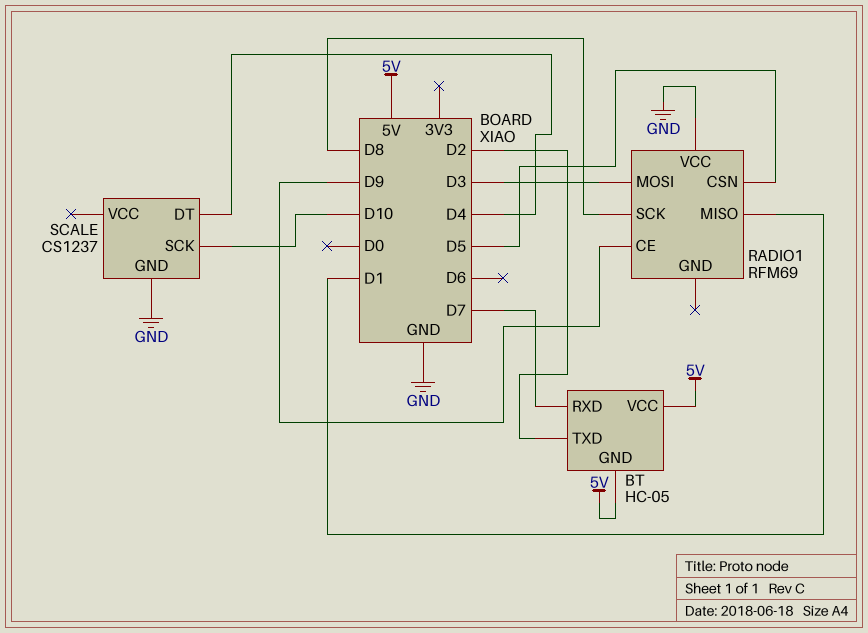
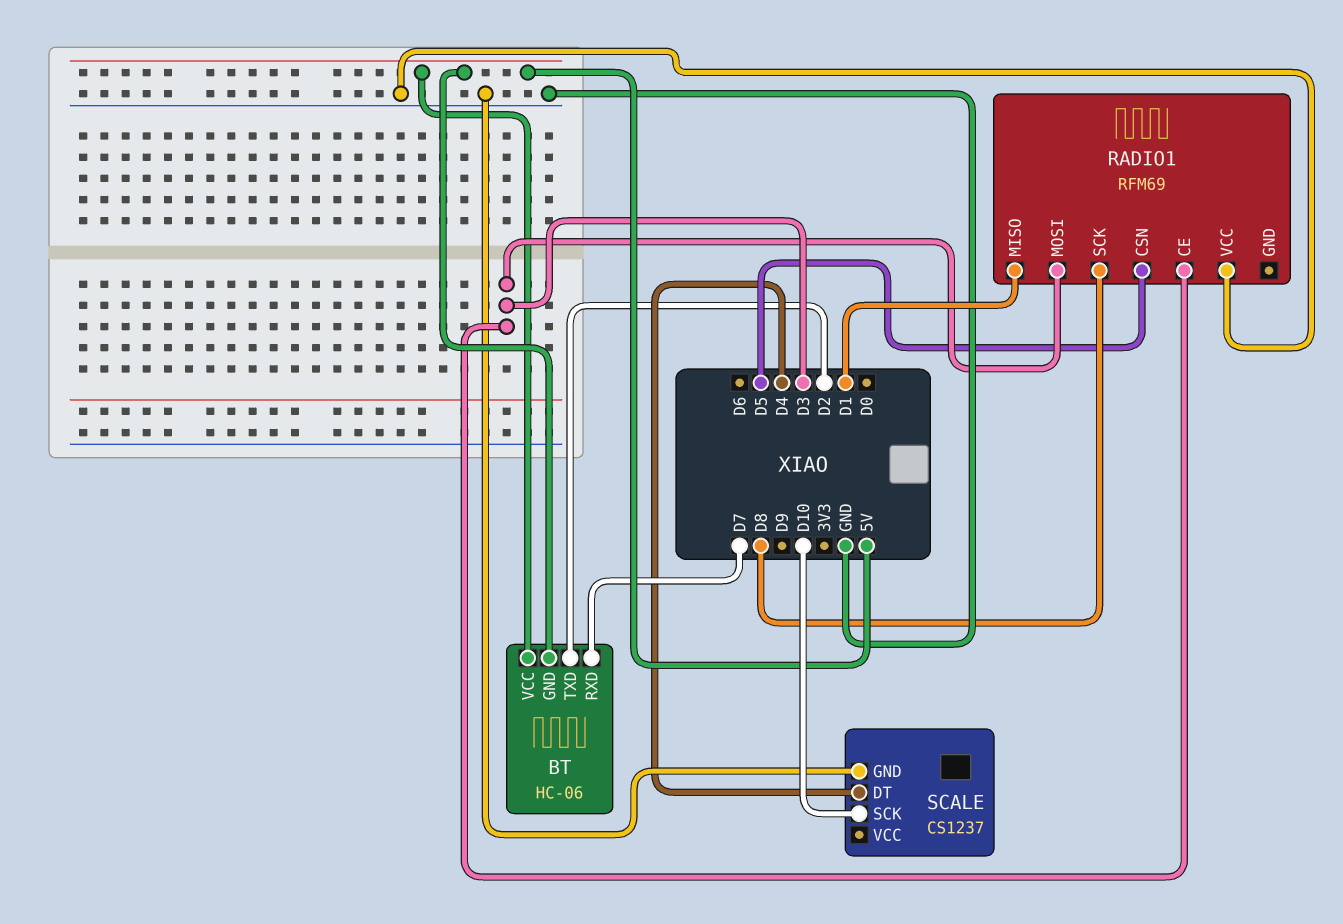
BT: HC-05 -> HC-06
RADIO1 pin CE: D9 -> D3

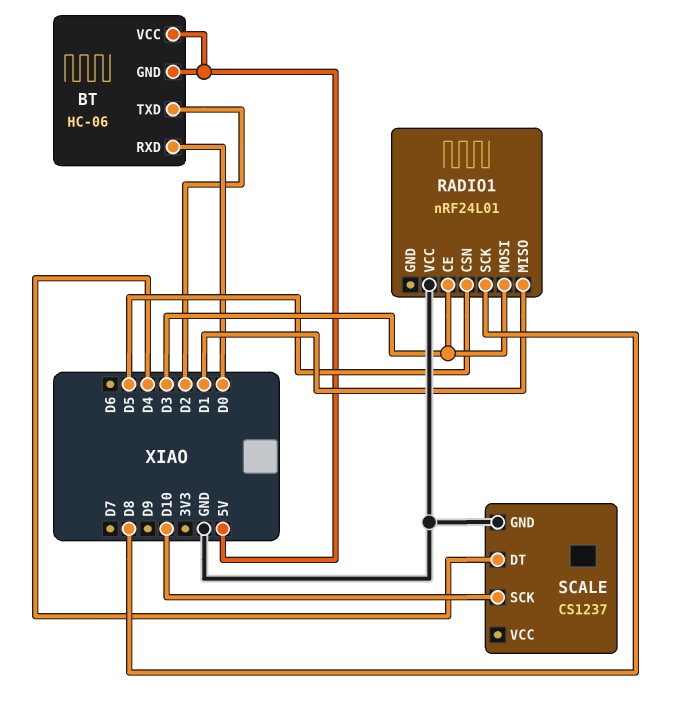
BT pin RXD: D7 -> D0
RADIO1: RFM69 -> nRF24L01

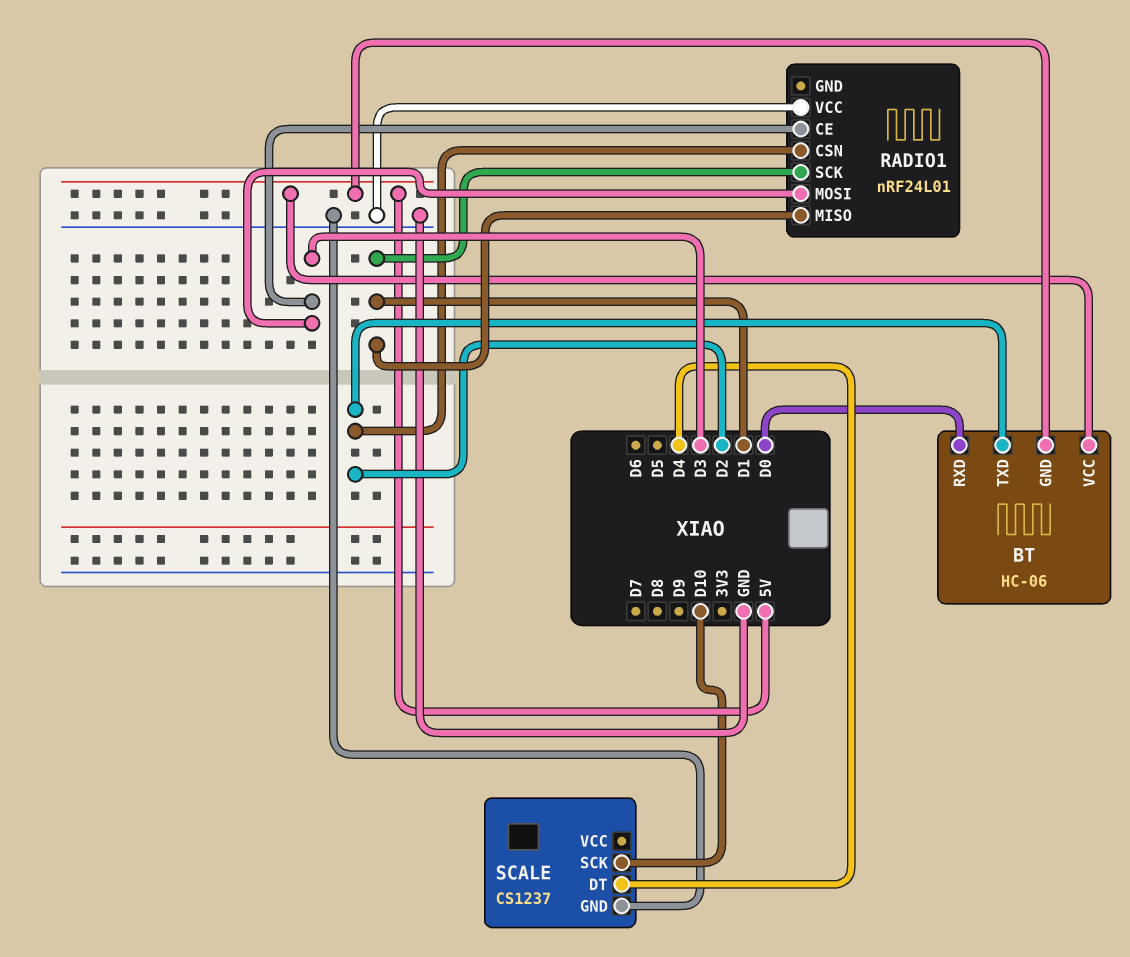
RADIO1 pin CSN: D5 -> D2
RADIO1 pin SCK: D8 -> D1

